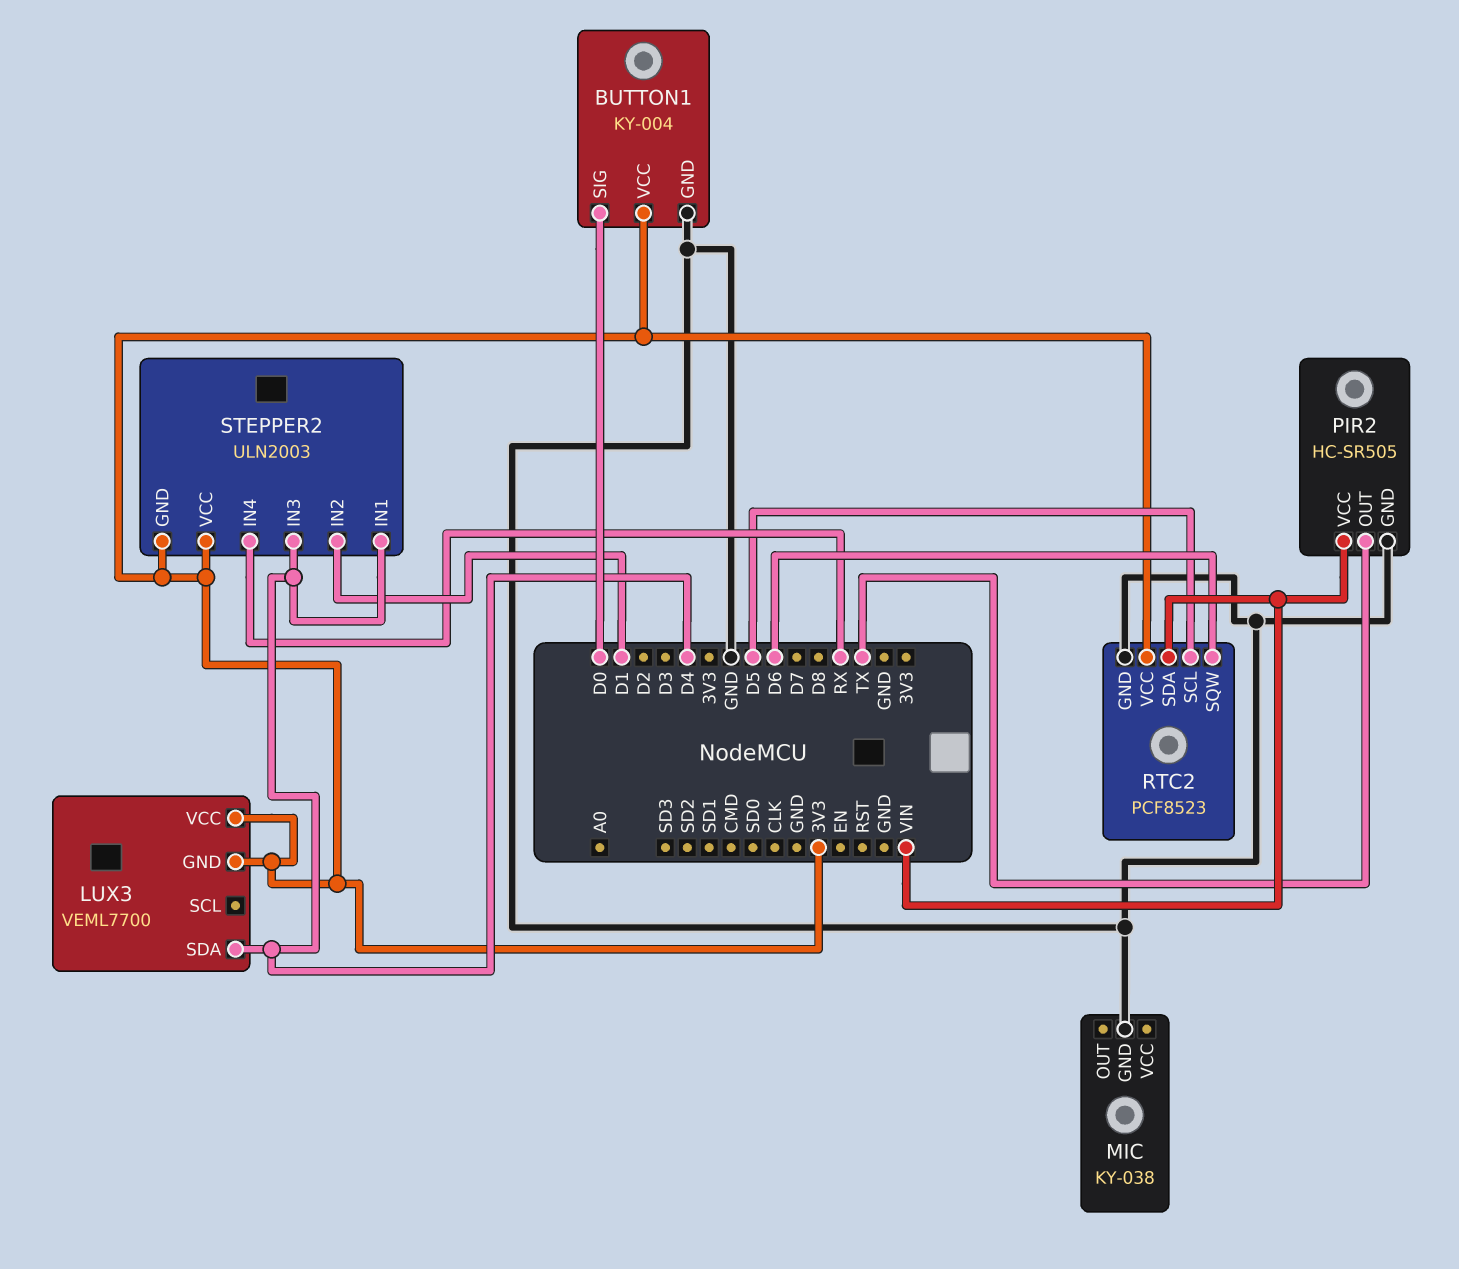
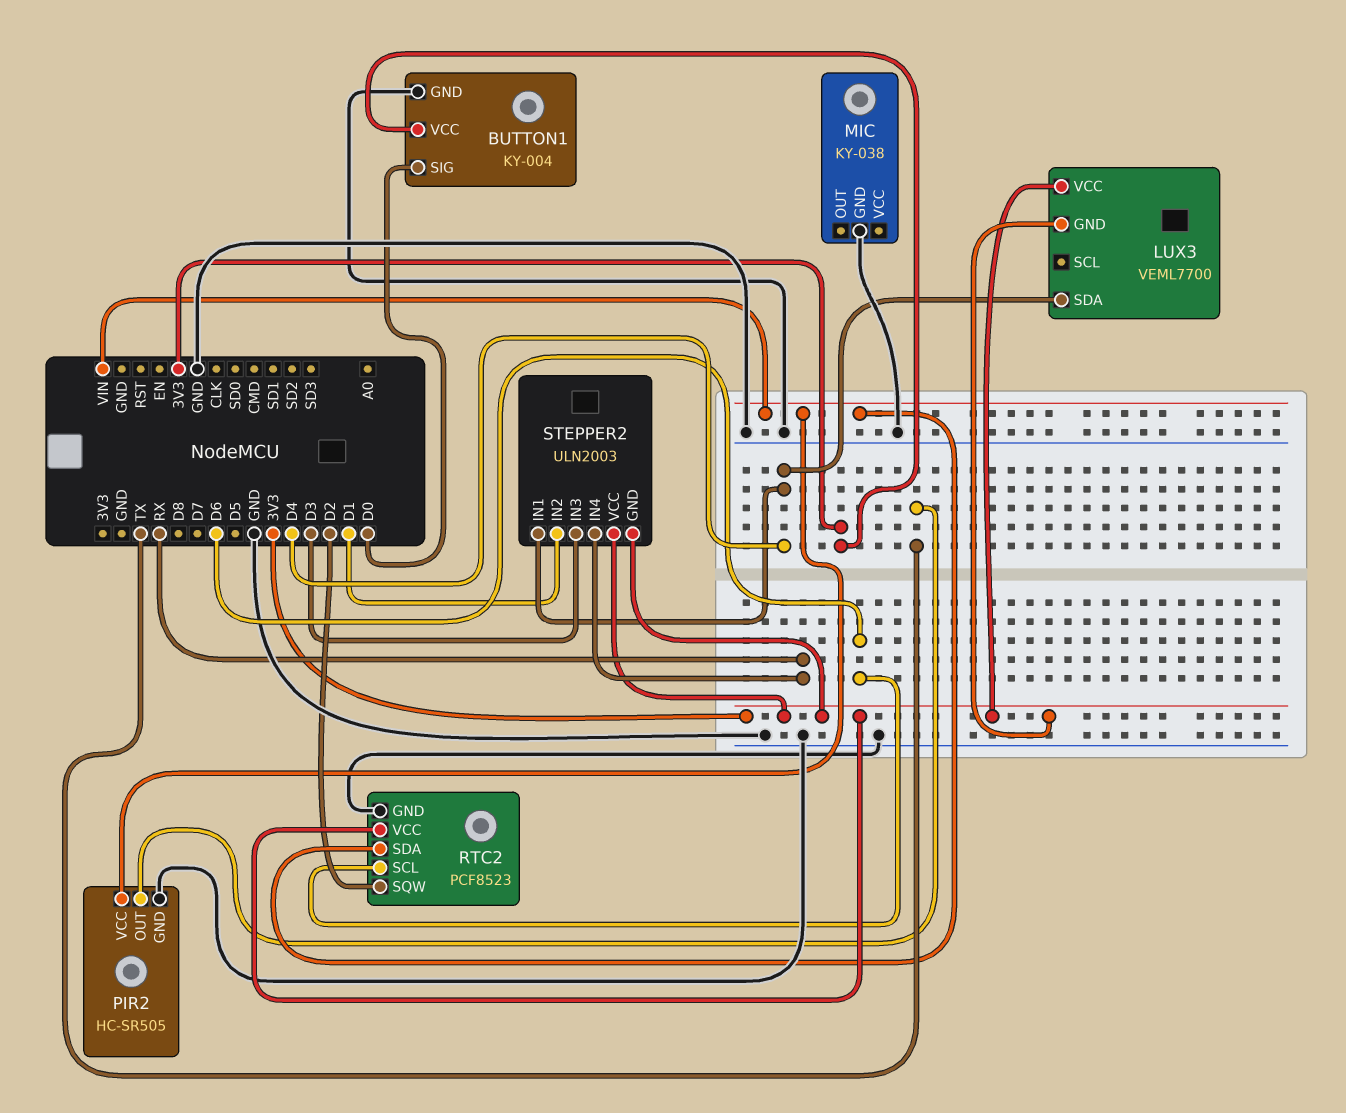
RTC2 pin SCL: D5 -> D6
RTC2 pin SQW: D6 -> D2
STEPPER2 pin IN3: D4 -> D3

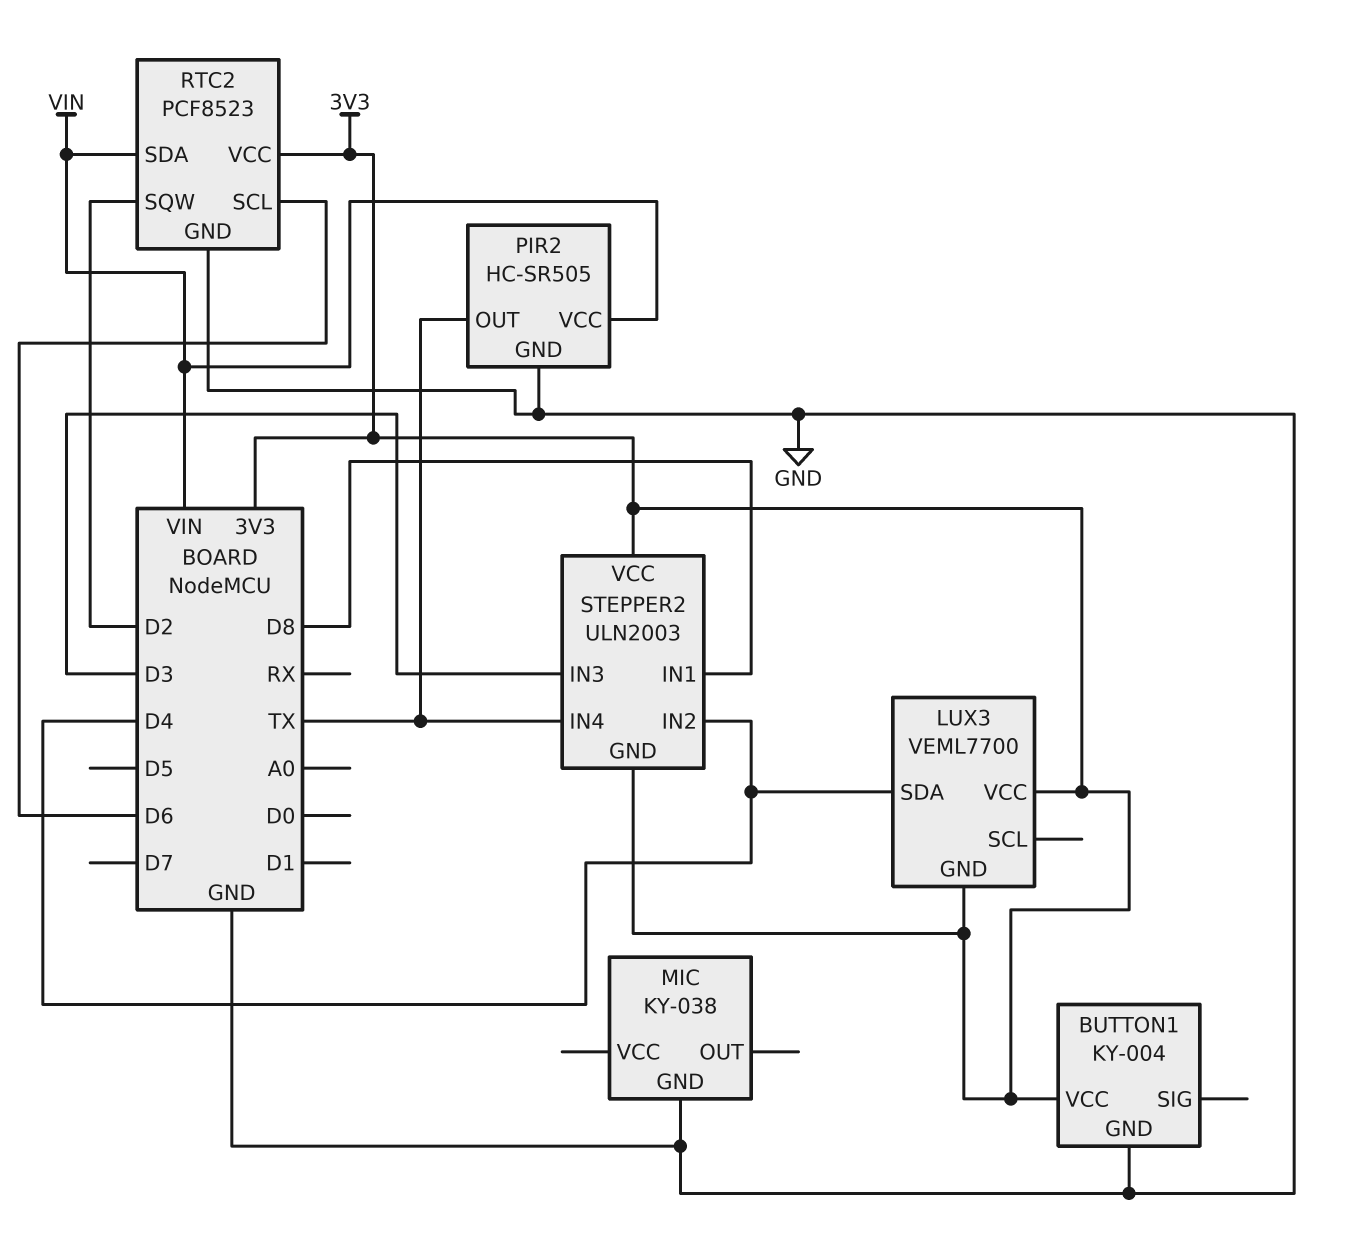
BUTTON1 pin SIG: D0 -> none
STEPPER2 pin IN1: D4 -> D8
STEPPER2 pin IN2: D1 -> D4
STEPPER2 pin IN4: RX -> TX

